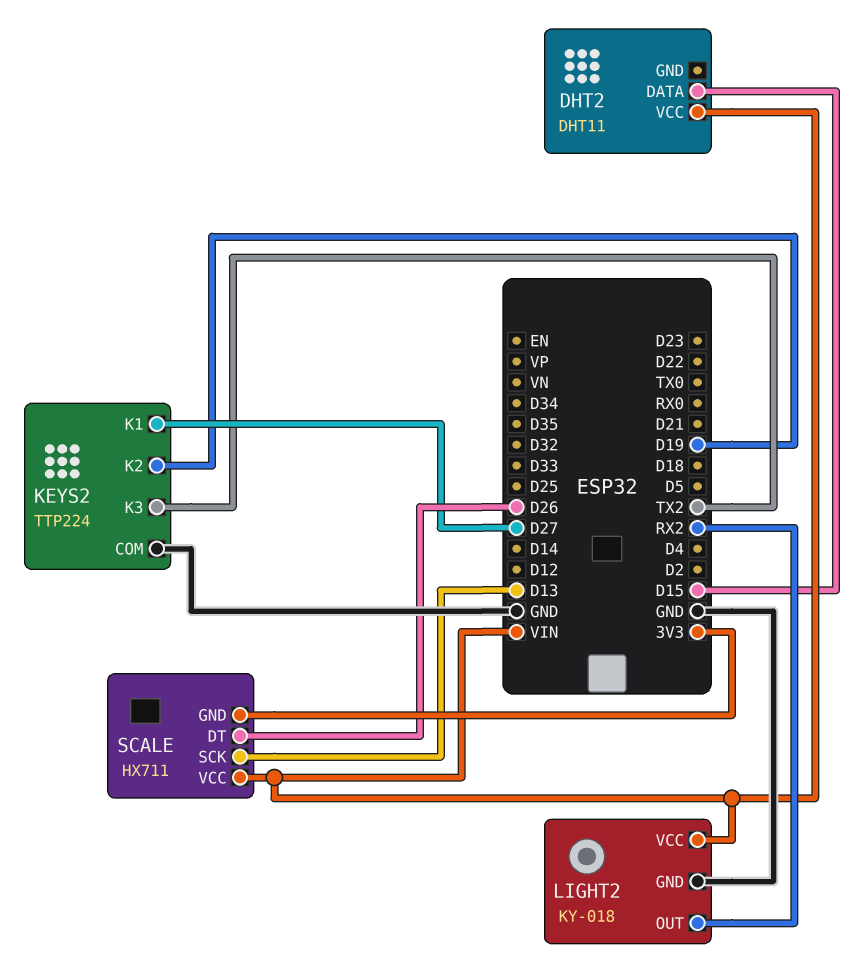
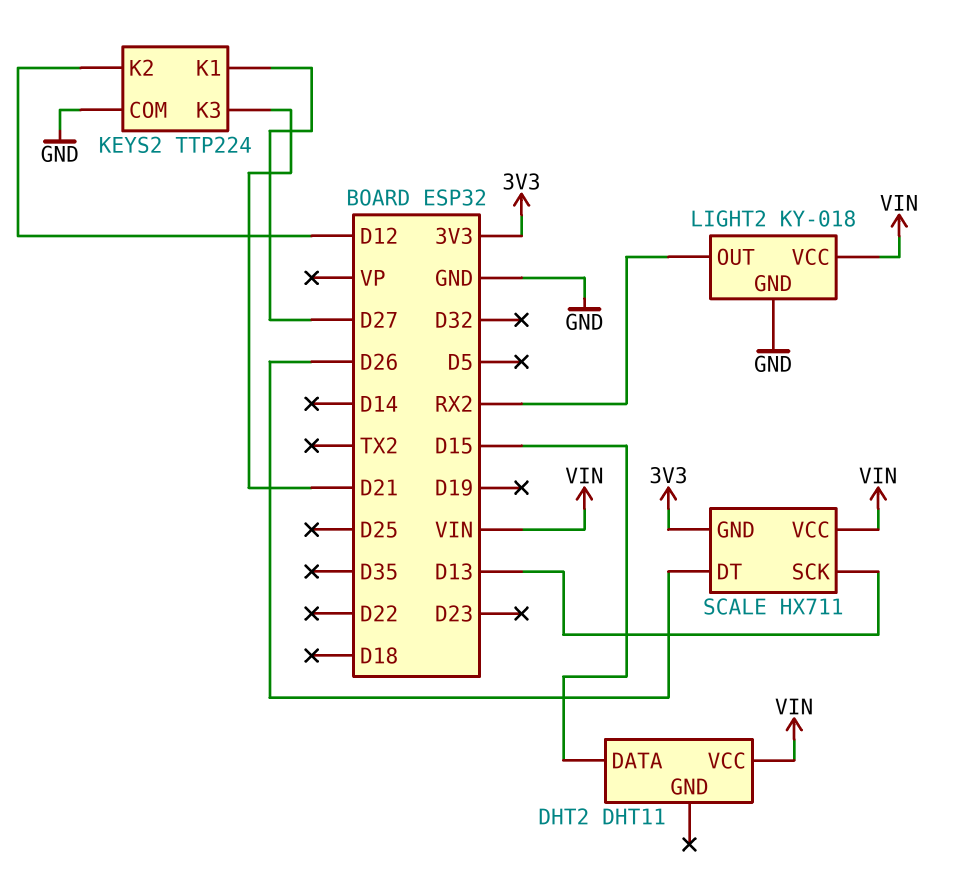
KEYS2 pin K2: D19 -> D12
KEYS2 pin K3: TX2 -> D21

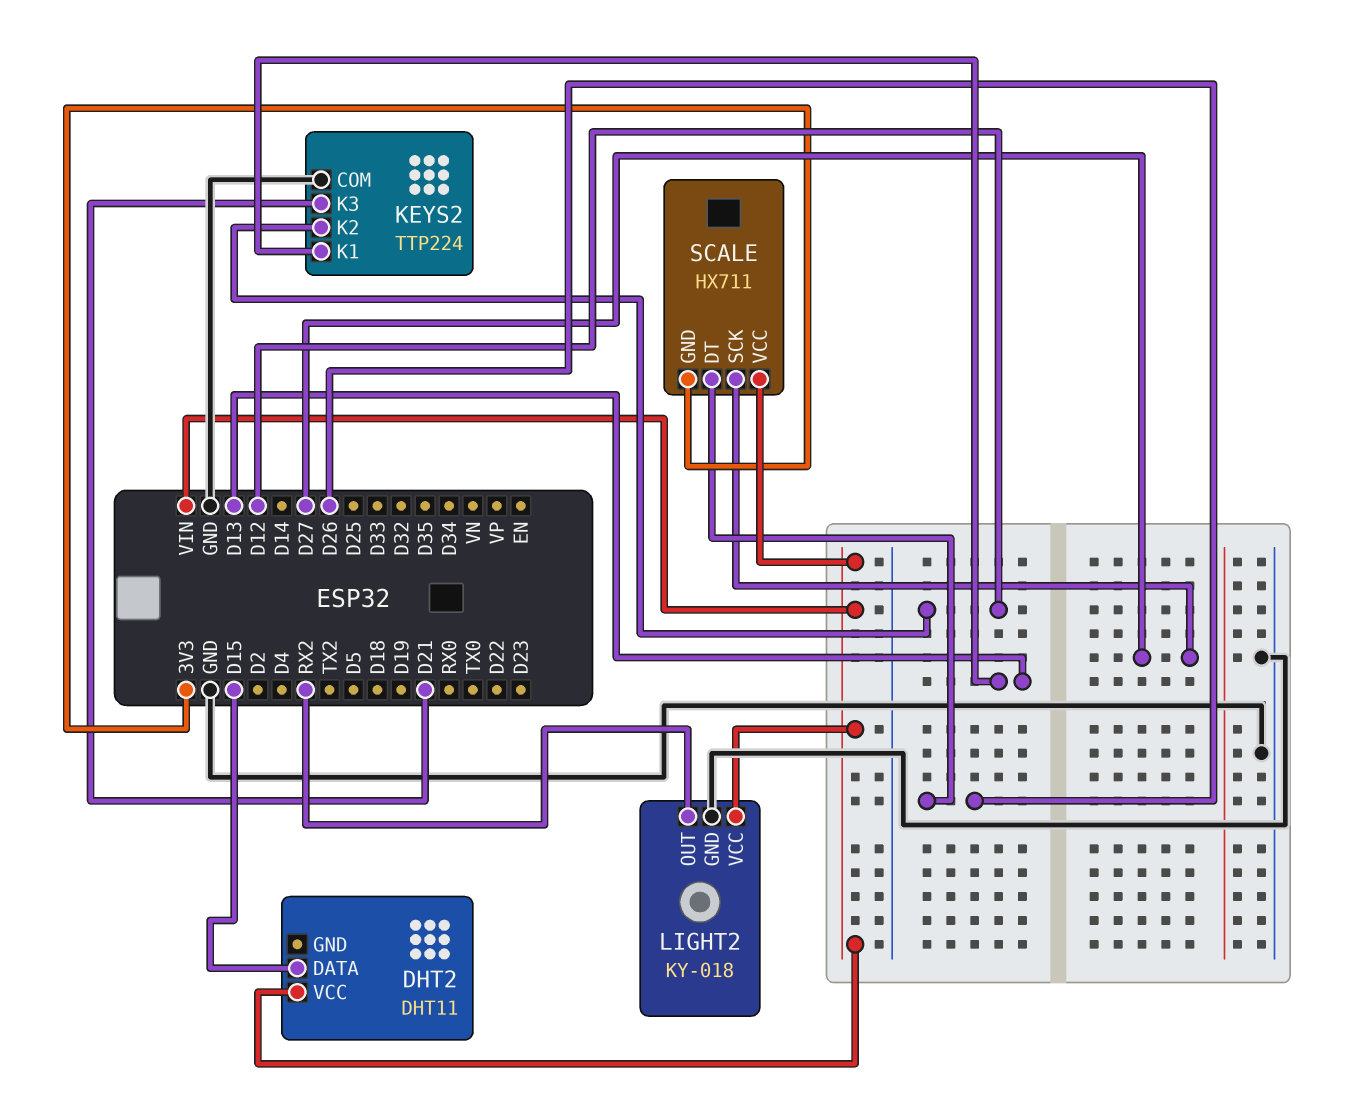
KEYS2 pin K1: D27 -> D13
SCALE pin SCK: D13 -> D27

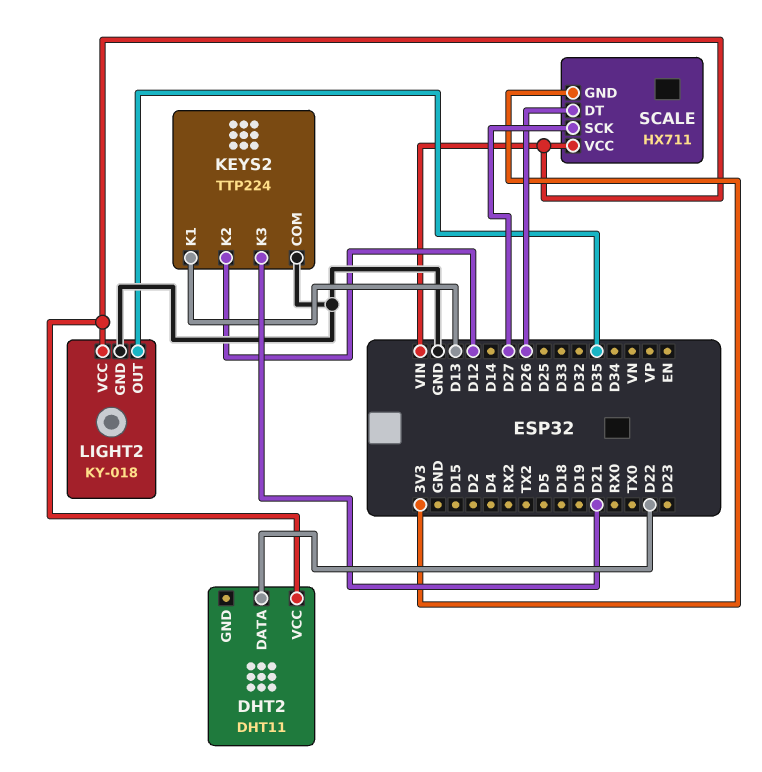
DHT2 pin DATA: D15 -> D22
LIGHT2 pin OUT: RX2 -> D35

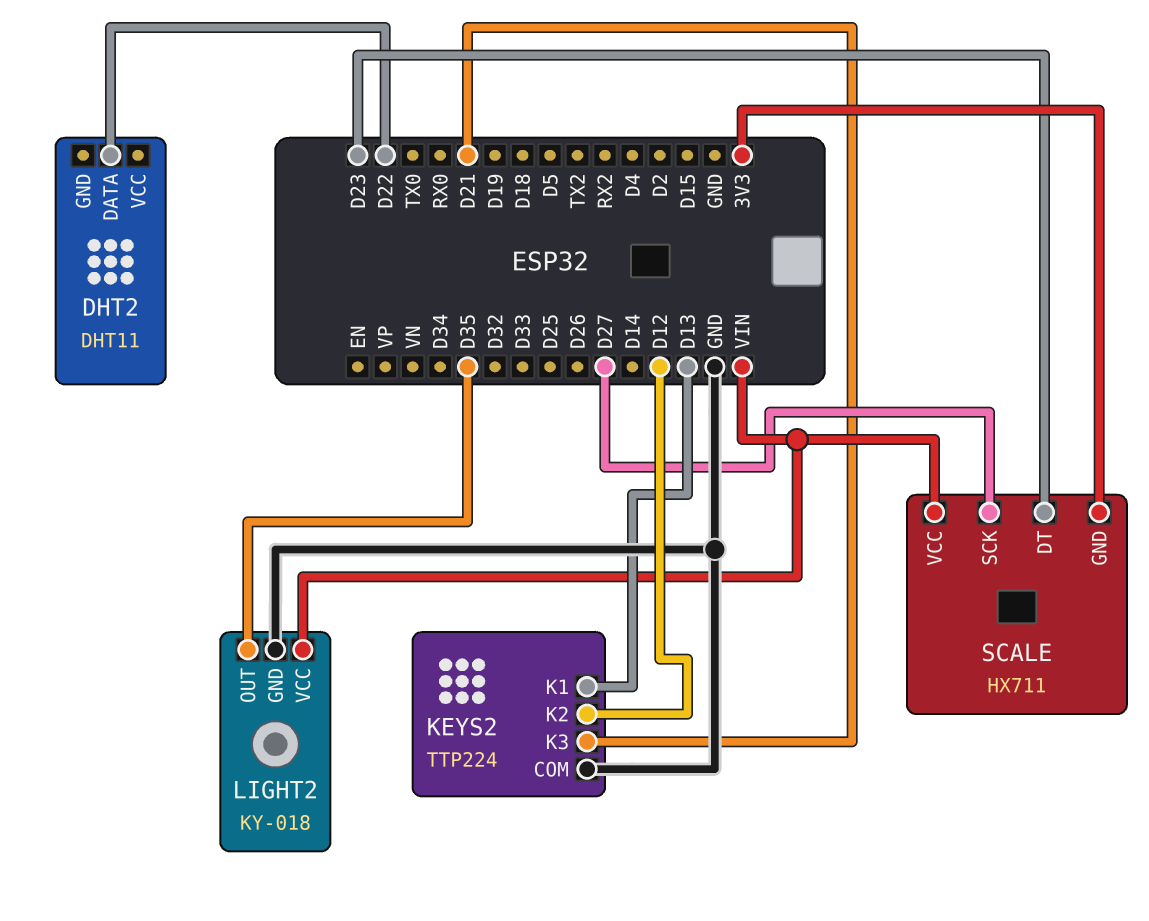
DHT2 pin VCC: VIN -> none
SCALE pin DT: D26 -> D23

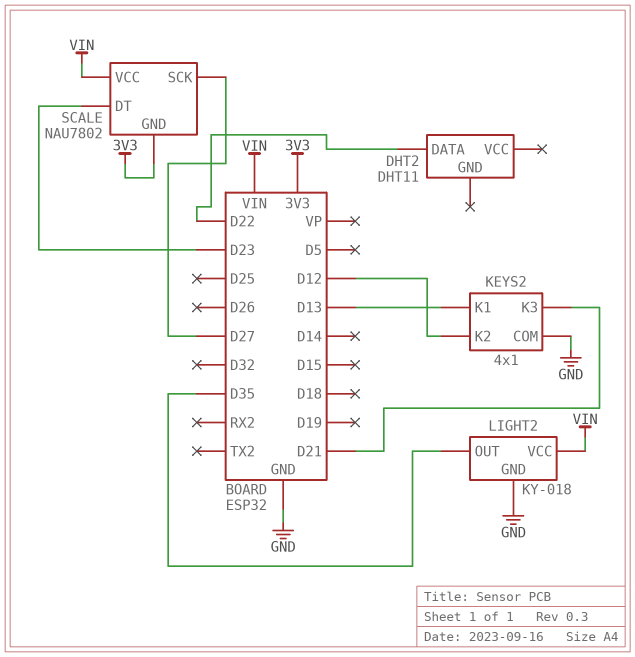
KEYS2: TTP224 -> 4x1
SCALE: HX711 -> NAU7802

